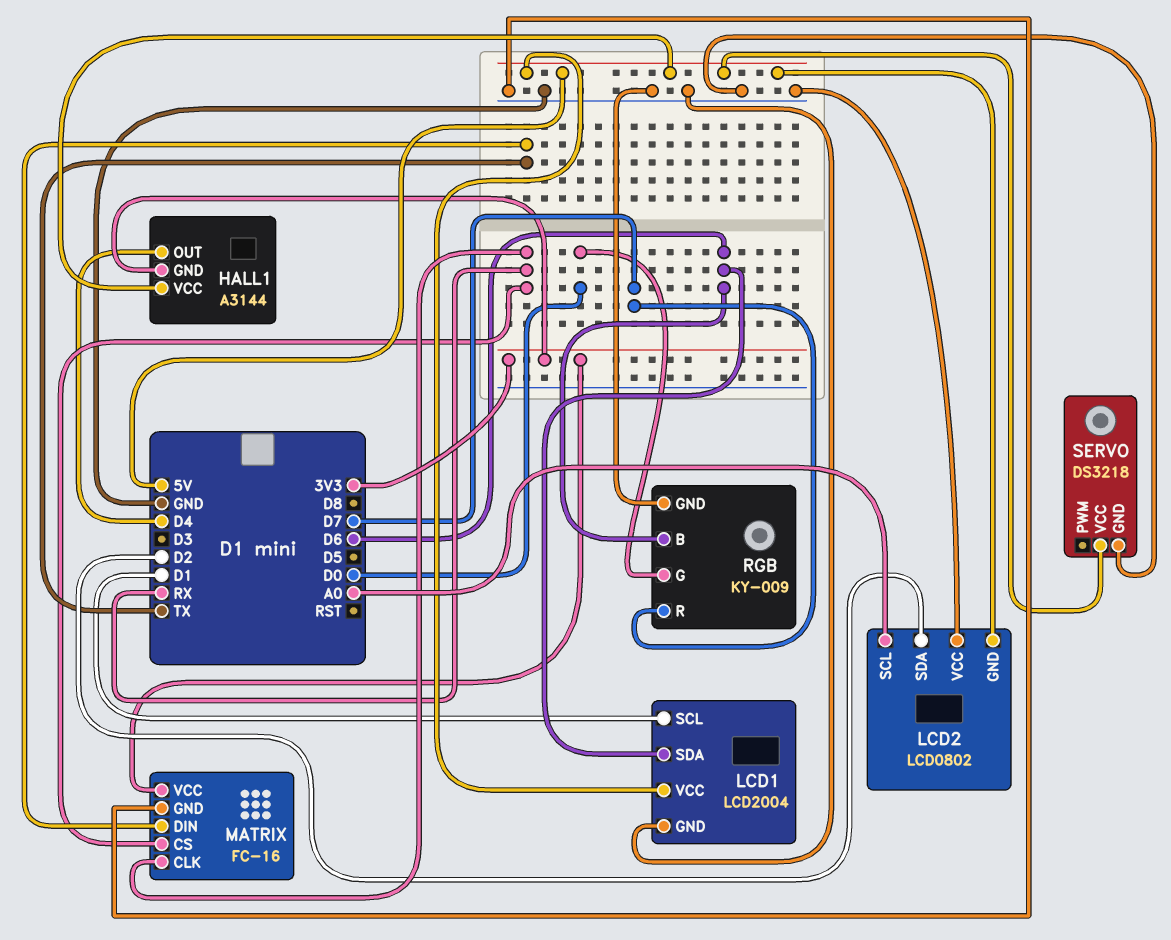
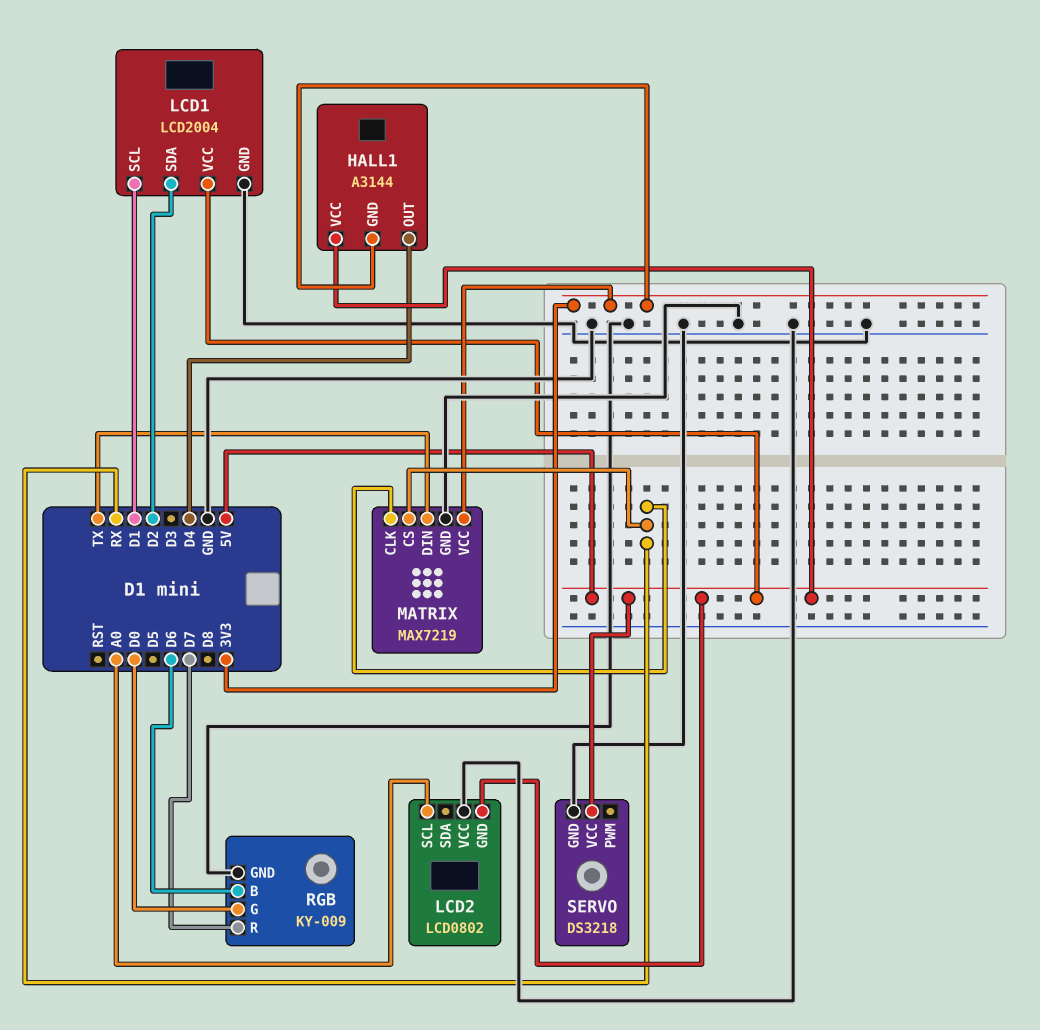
LCD1 pin SDA: D6 -> D2
LCD2 pin SDA: D2 -> none
MATRIX: FC-16 -> MAX7219

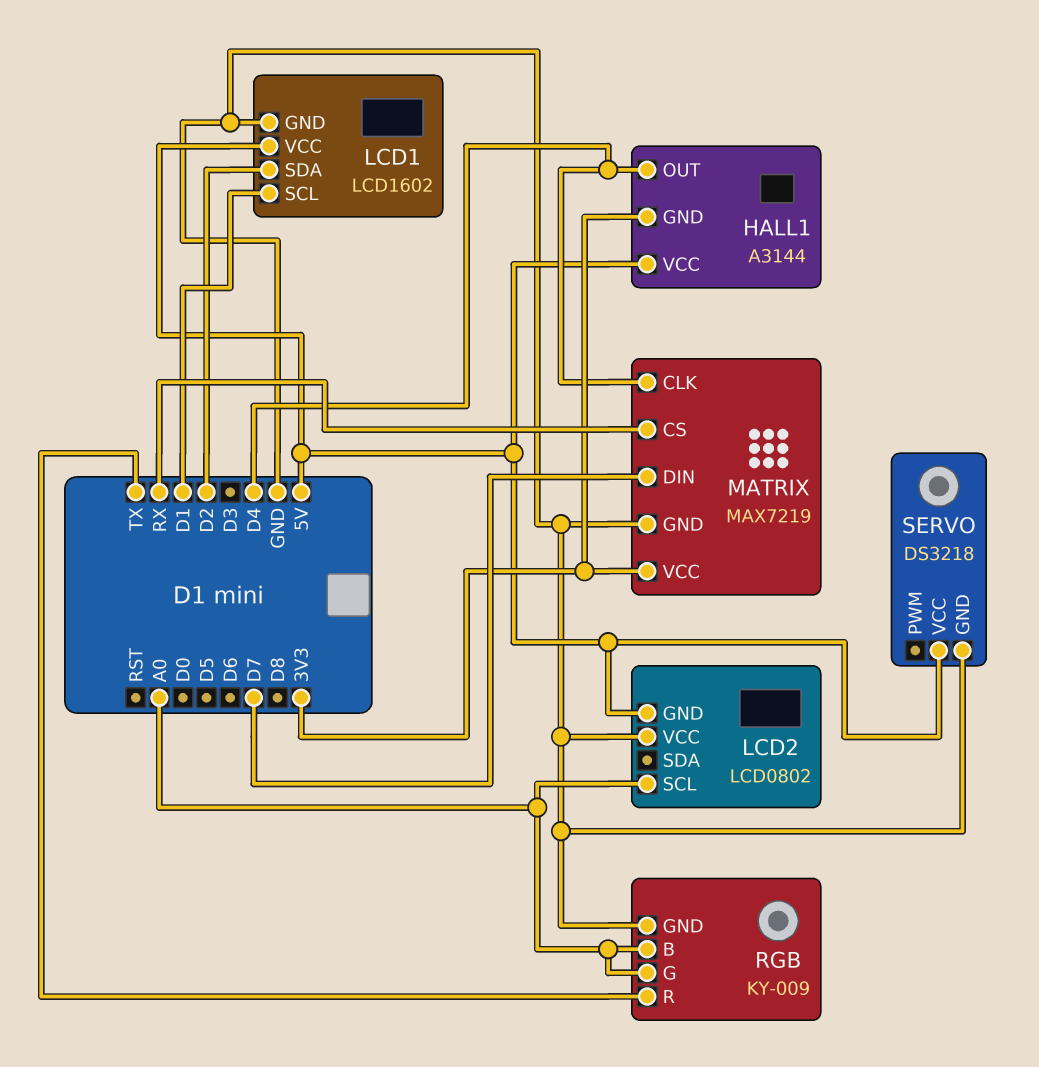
LCD1: LCD2004 -> LCD1602
MATRIX pin CLK: RX -> D4
MATRIX pin DIN: TX -> D7
RGB pin B: D6 -> A0
RGB pin G: D0 -> A0
RGB pin R: D7 -> TX

